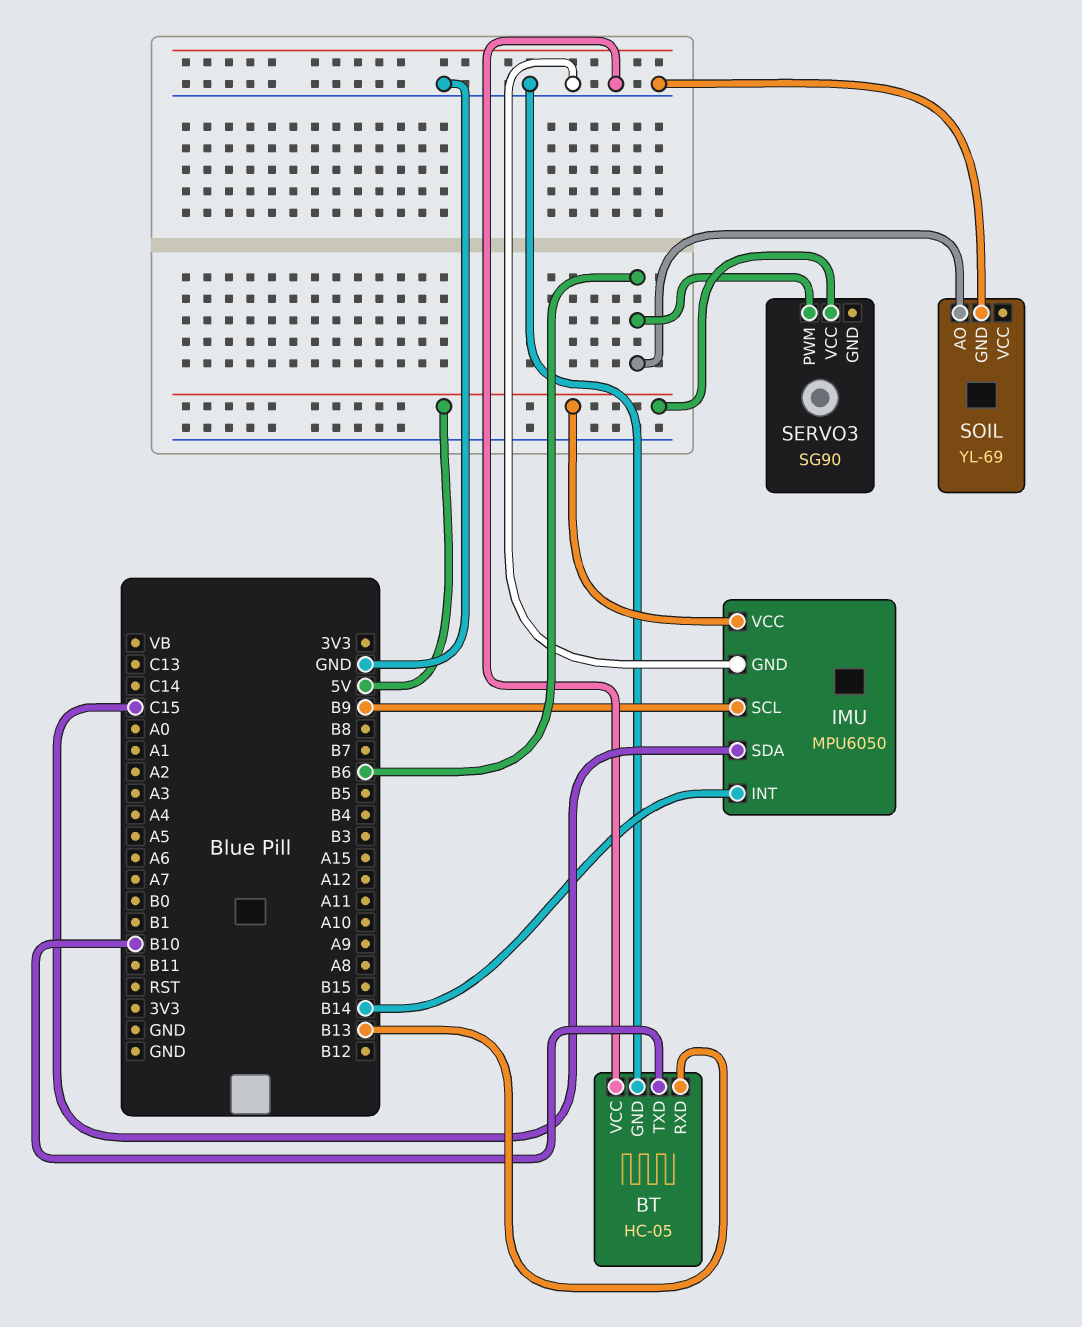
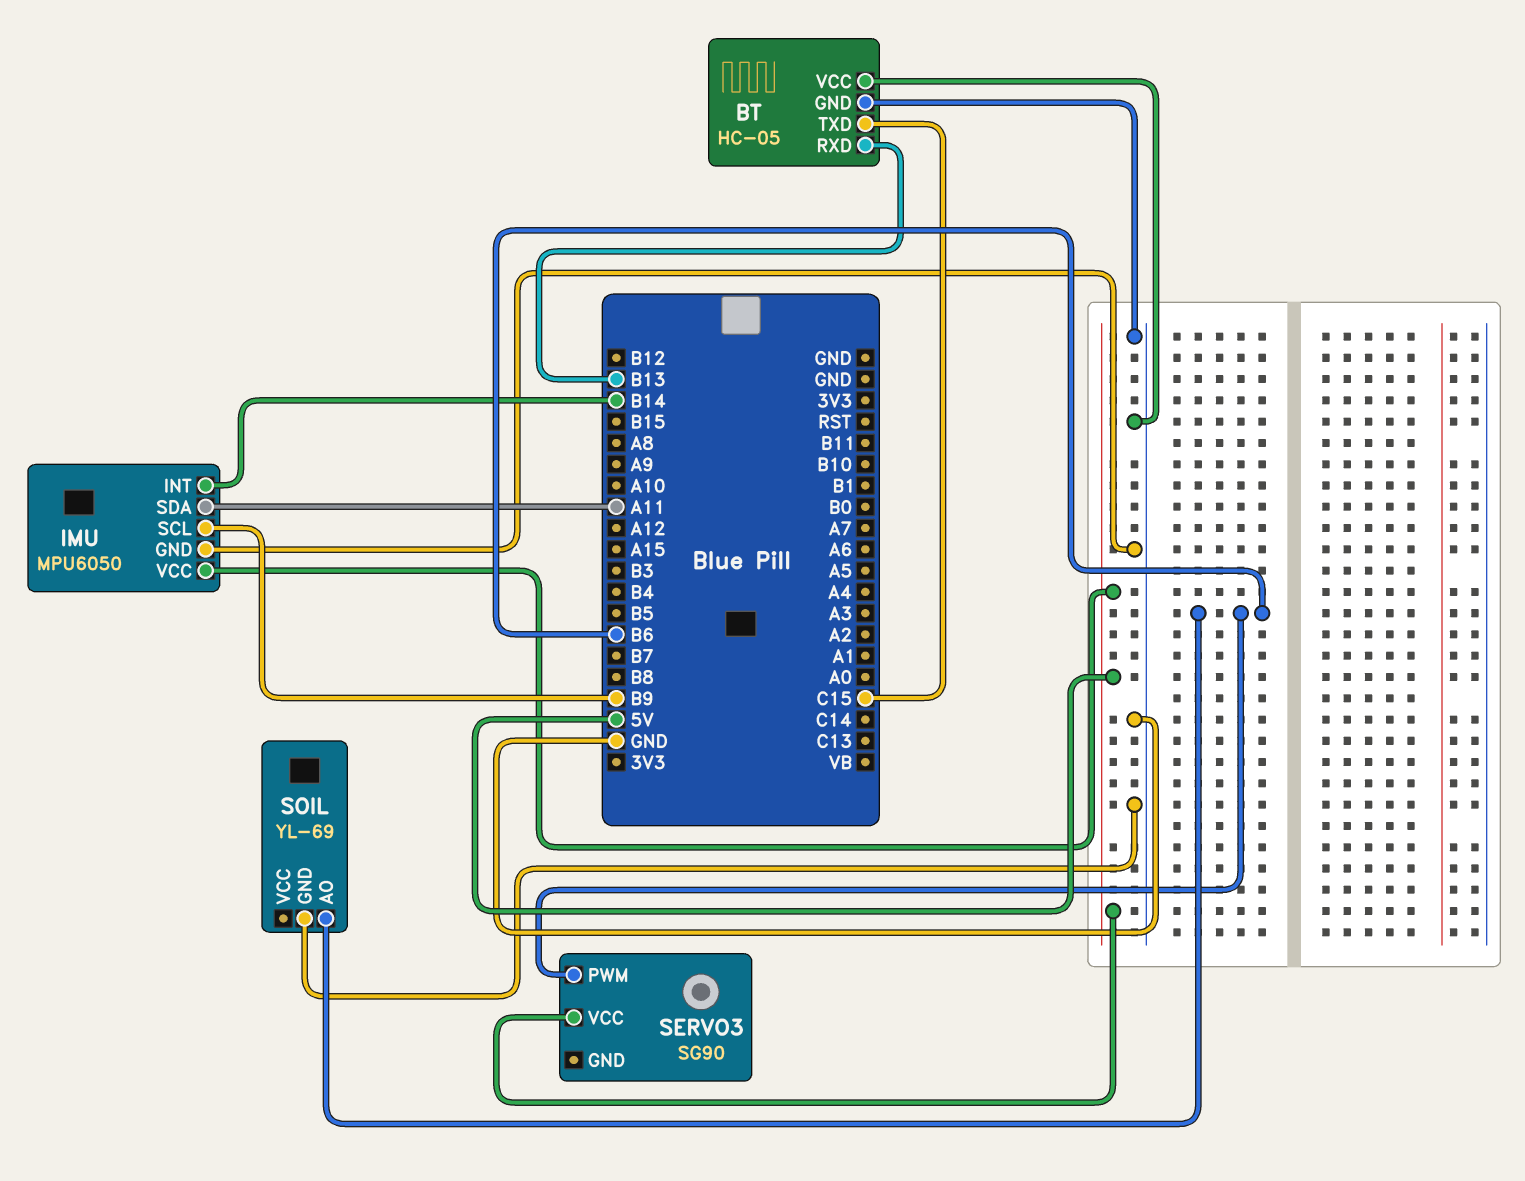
BT pin TXD: B10 -> C15
IMU pin SDA: C15 -> A11

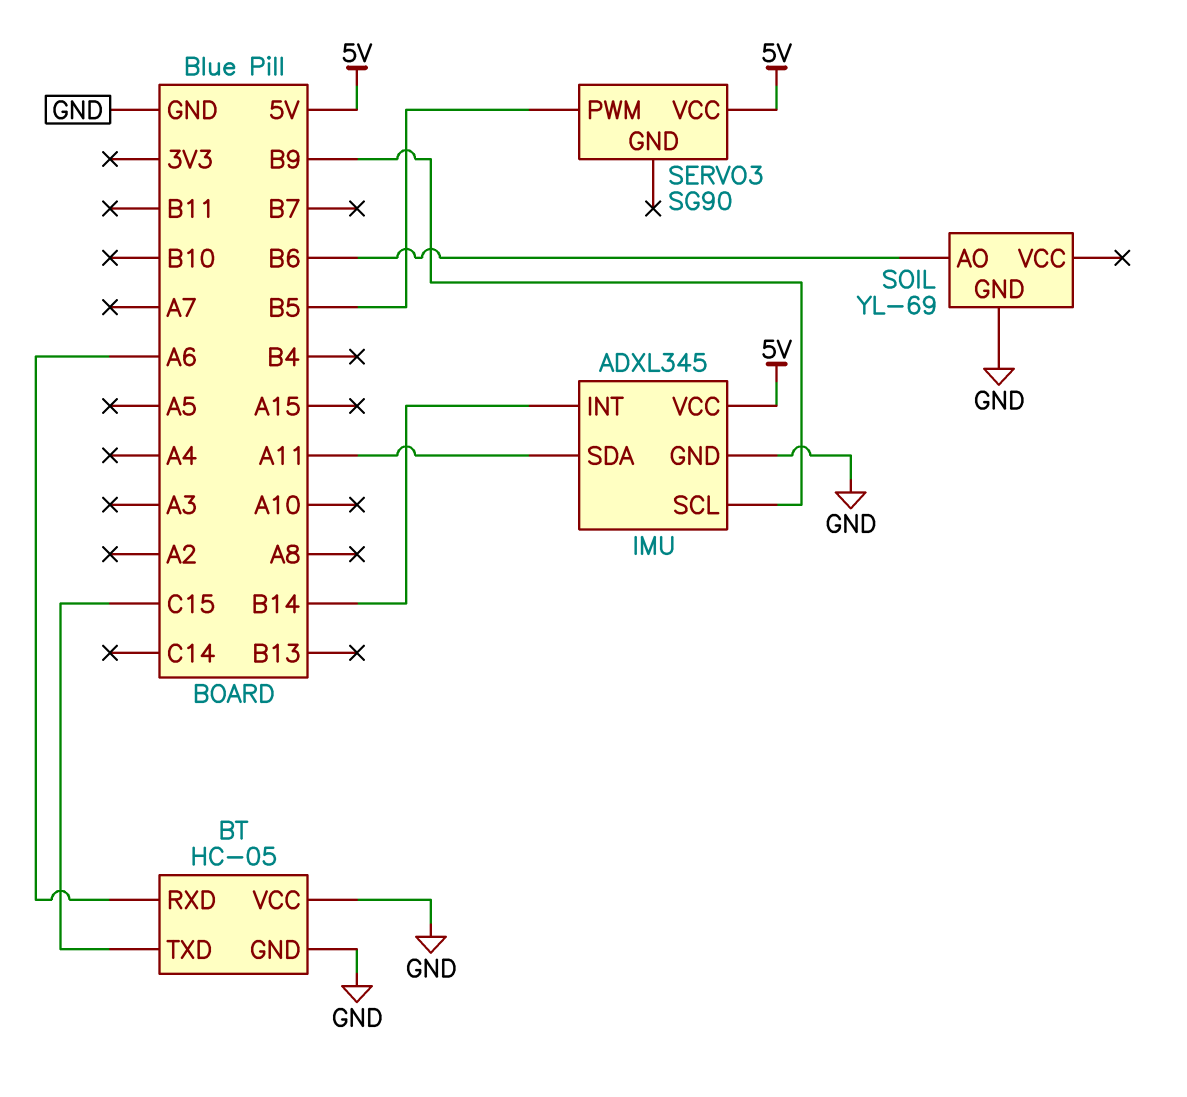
BT pin RXD: B13 -> A6
IMU: MPU6050 -> ADXL345
SERVO3 pin PWM: B6 -> B5

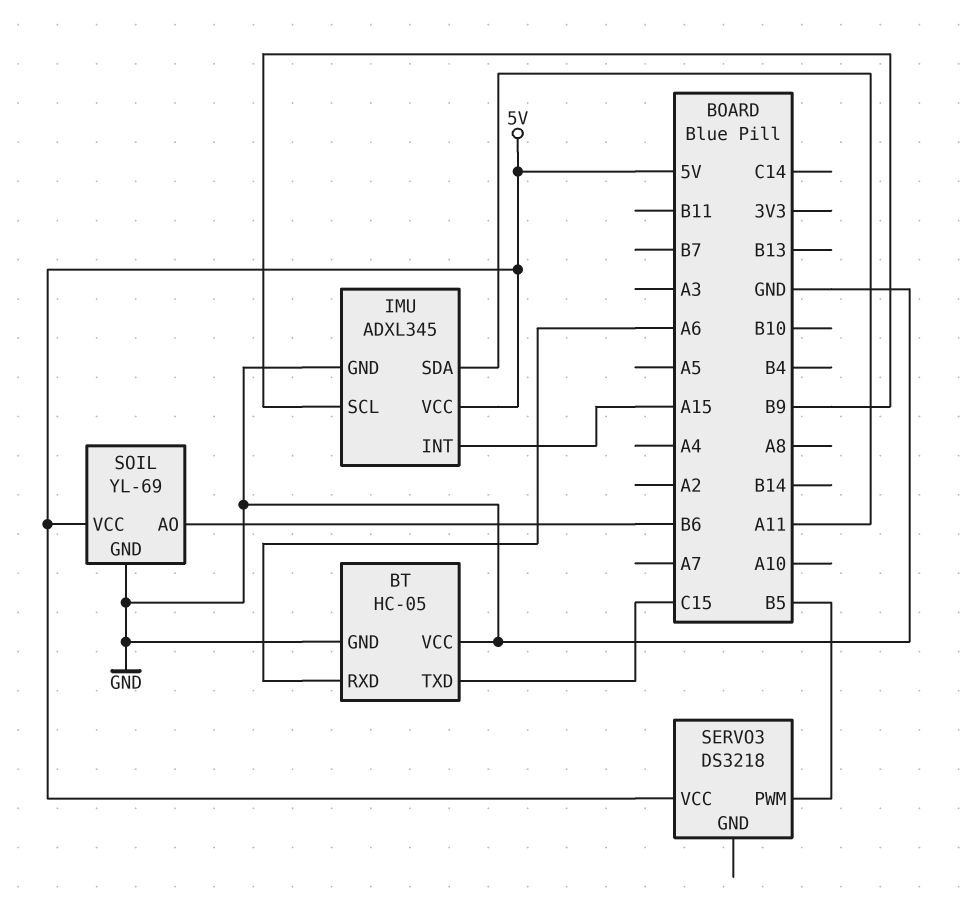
IMU pin INT: B14 -> A15
SERVO3: SG90 -> DS3218
SOIL pin VCC: none -> 5V

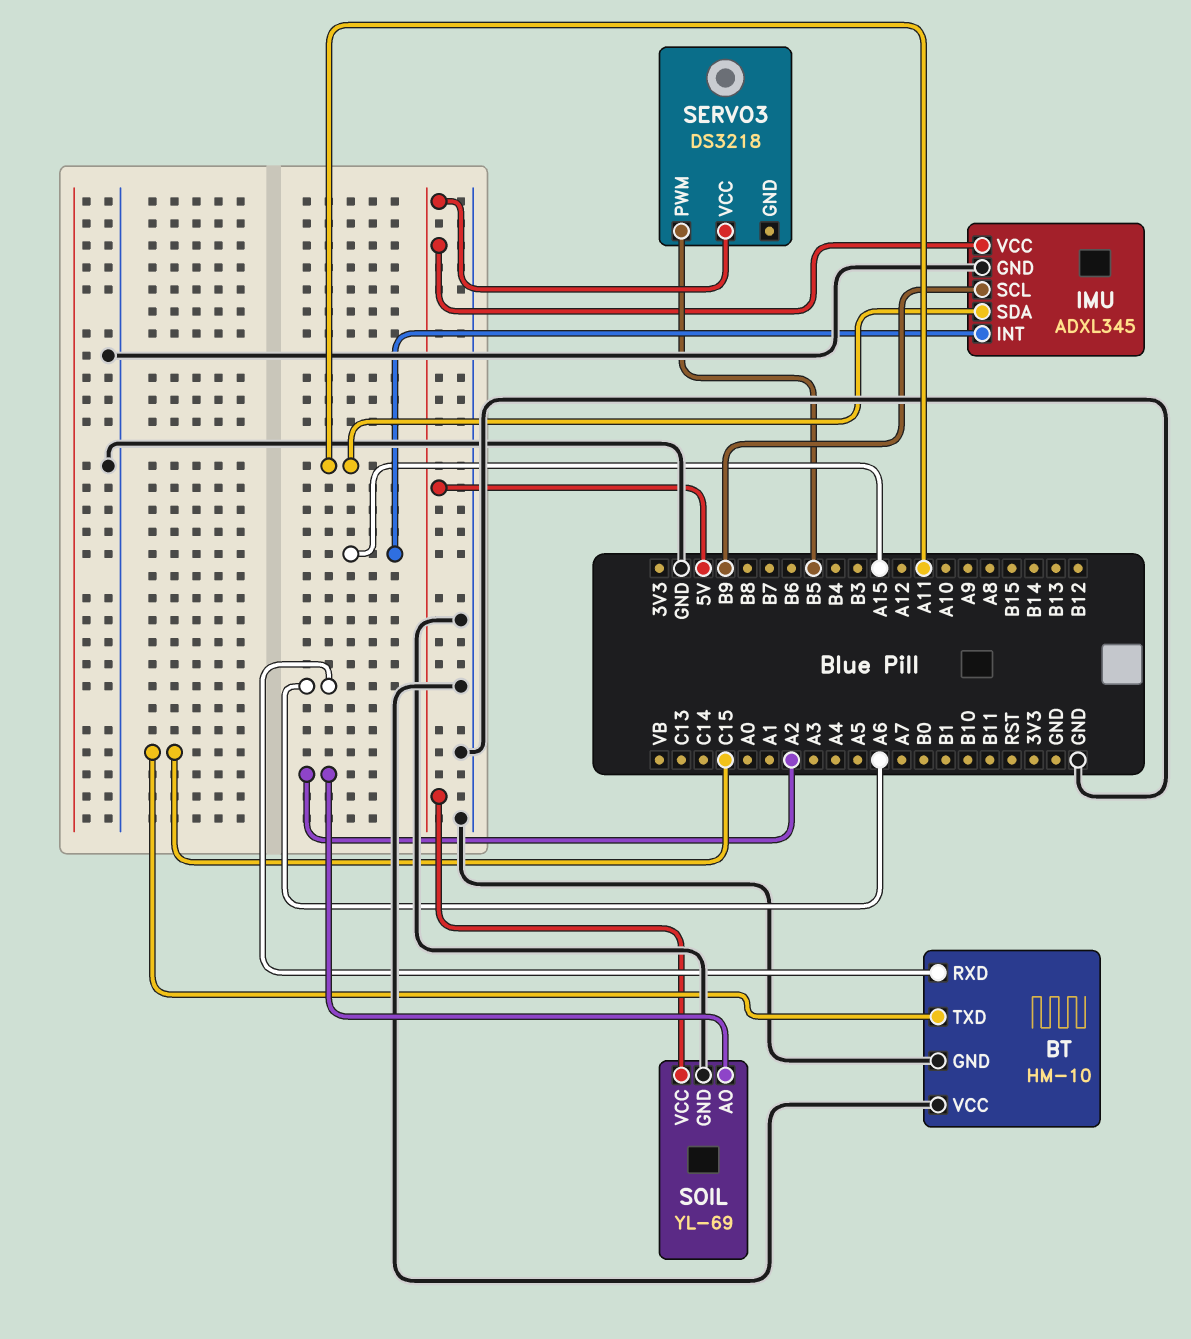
BT: HC-05 -> HM-10
SOIL pin AO: B6 -> A2

